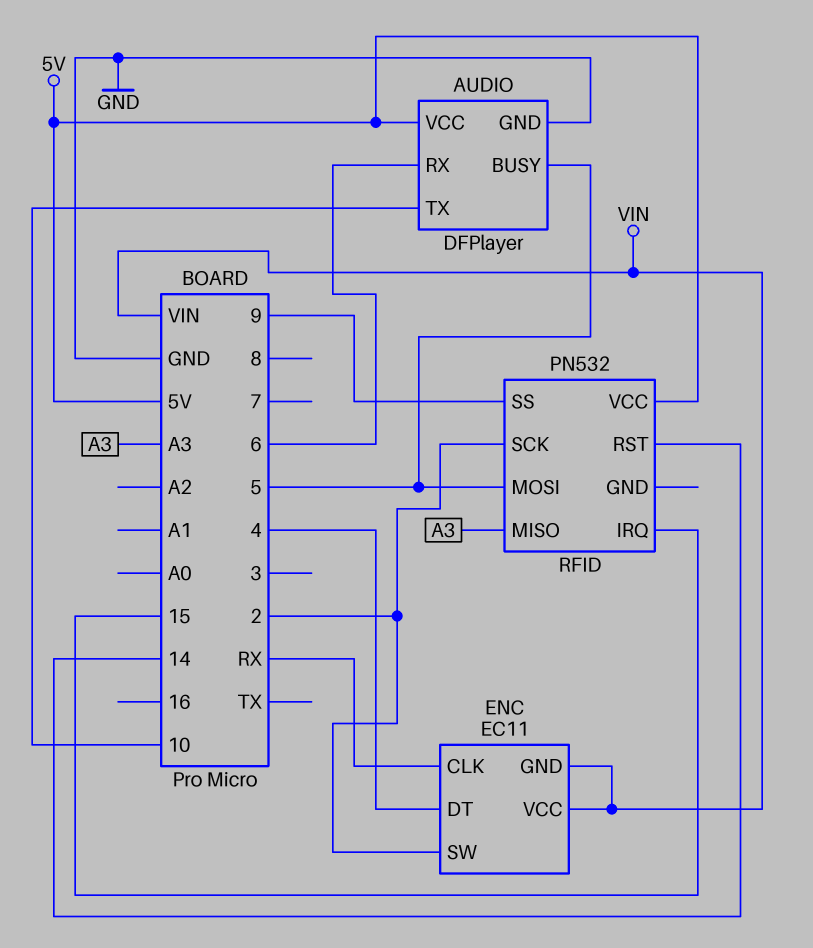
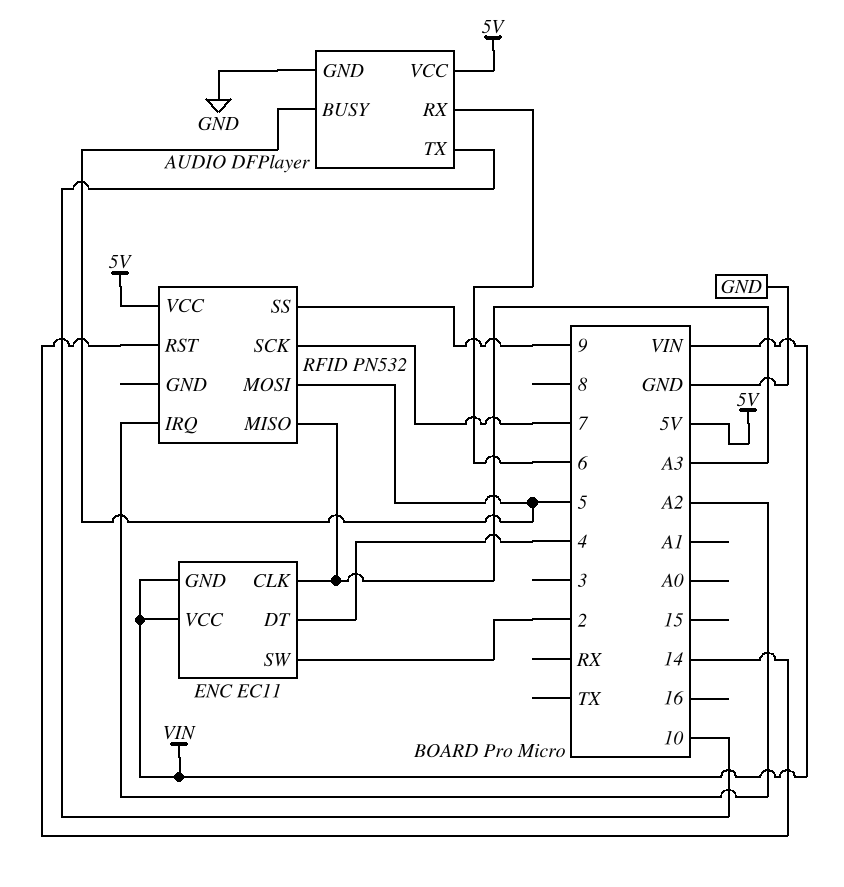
ENC pin CLK: RX -> A3
RFID pin IRQ: 15 -> A2
RFID pin SCK: 2 -> 7

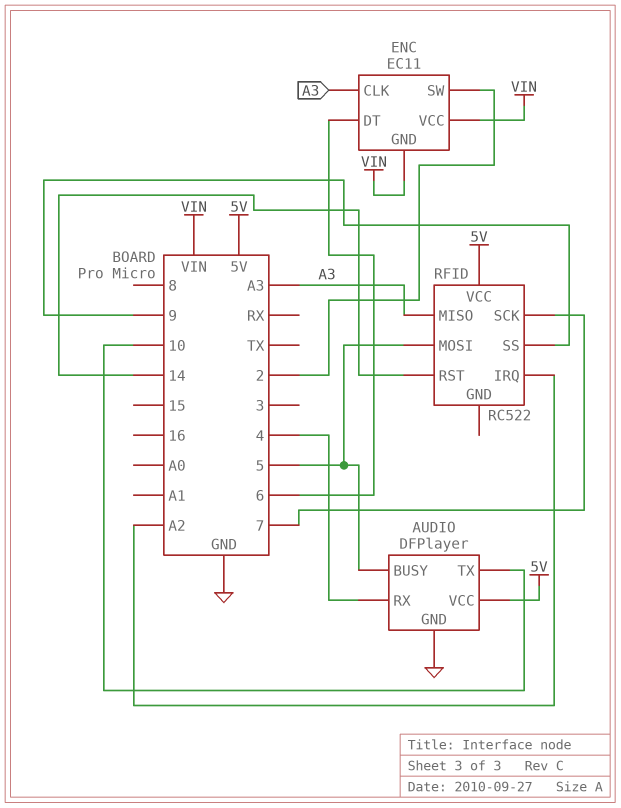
AUDIO pin RX: 6 -> 4
ENC pin DT: 4 -> 6
RFID: PN532 -> RC522

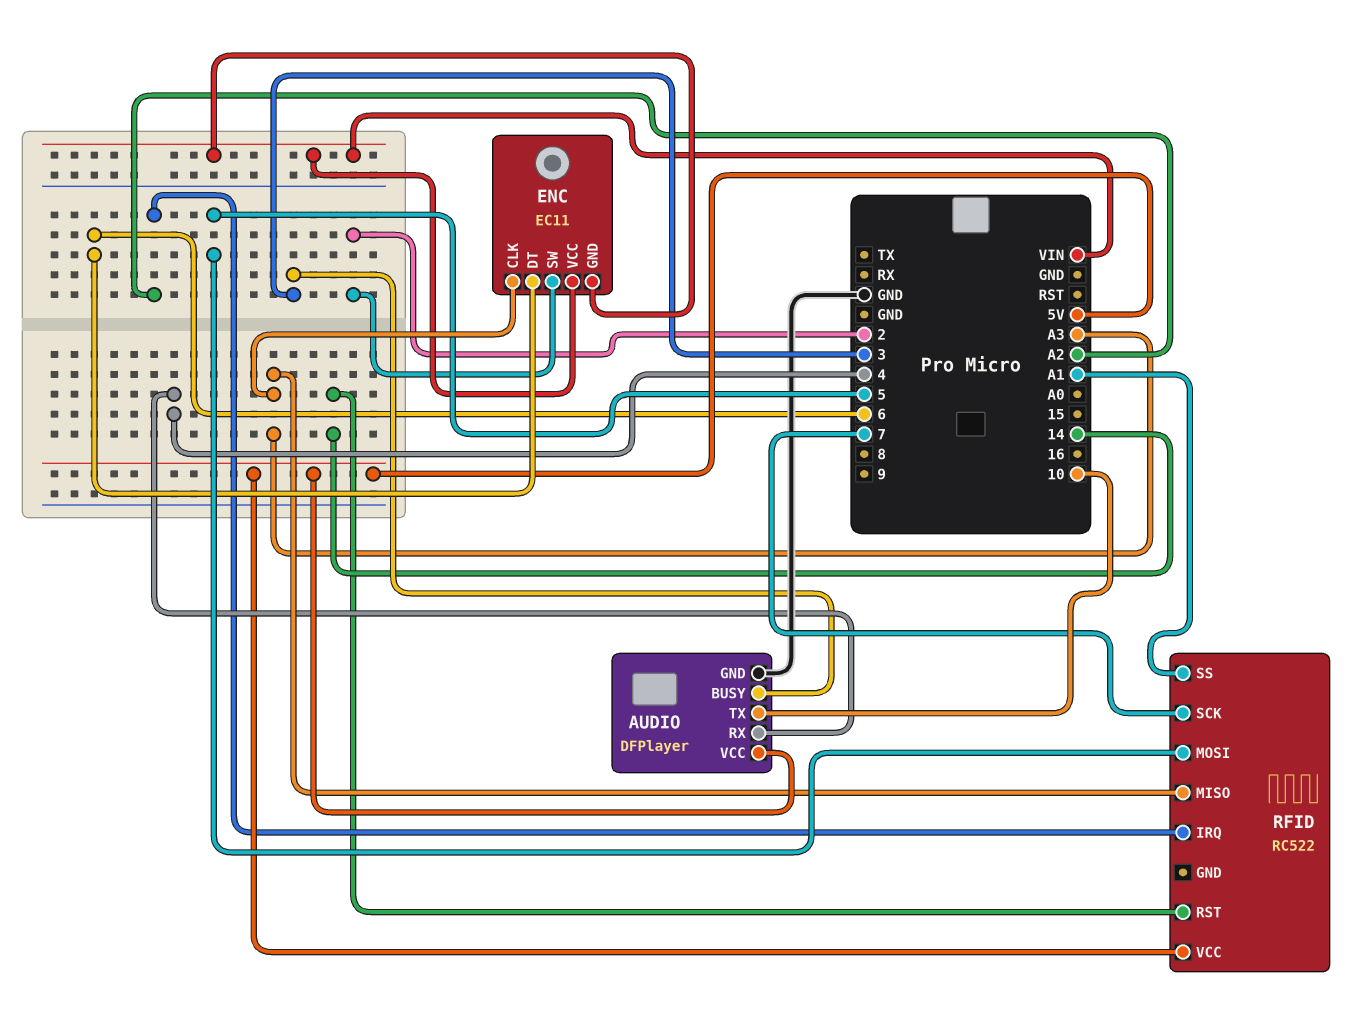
AUDIO pin BUSY: 5 -> 3
RFID pin SS: 9 -> A1

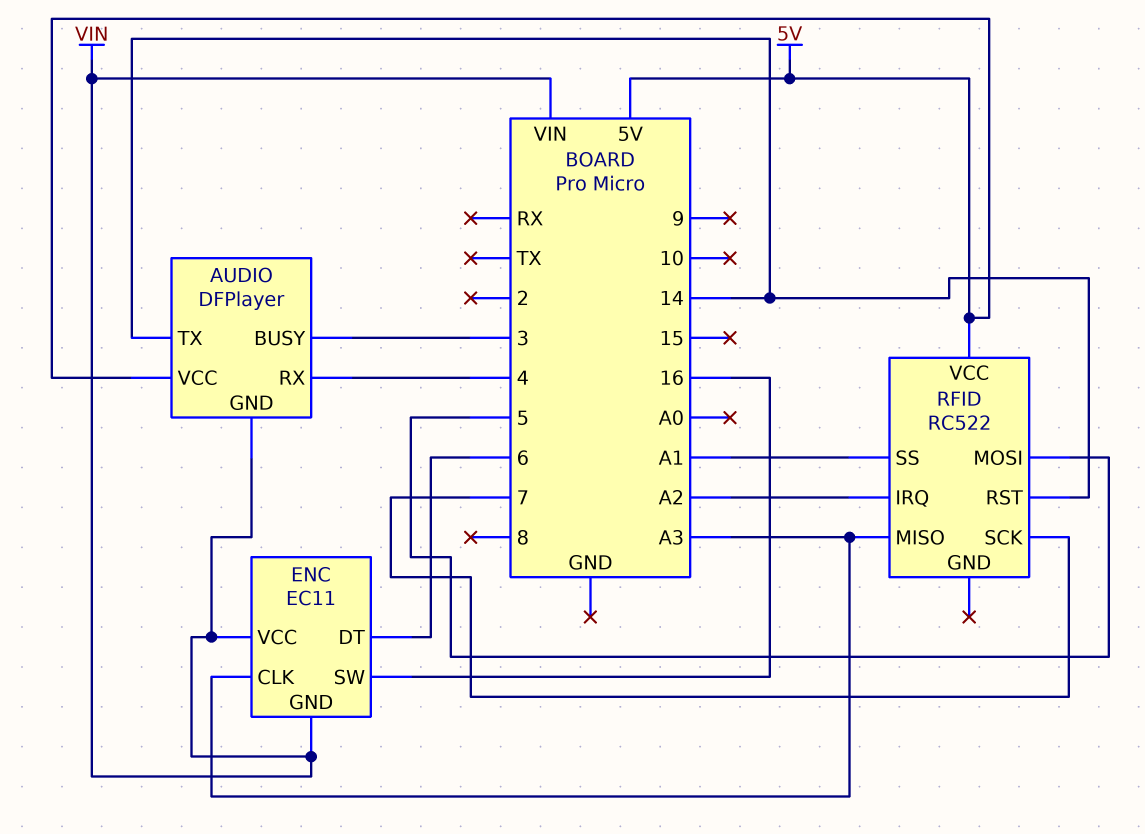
AUDIO pin GND: GND -> VIN
AUDIO pin TX: 10 -> 14
ENC pin SW: 2 -> 16

